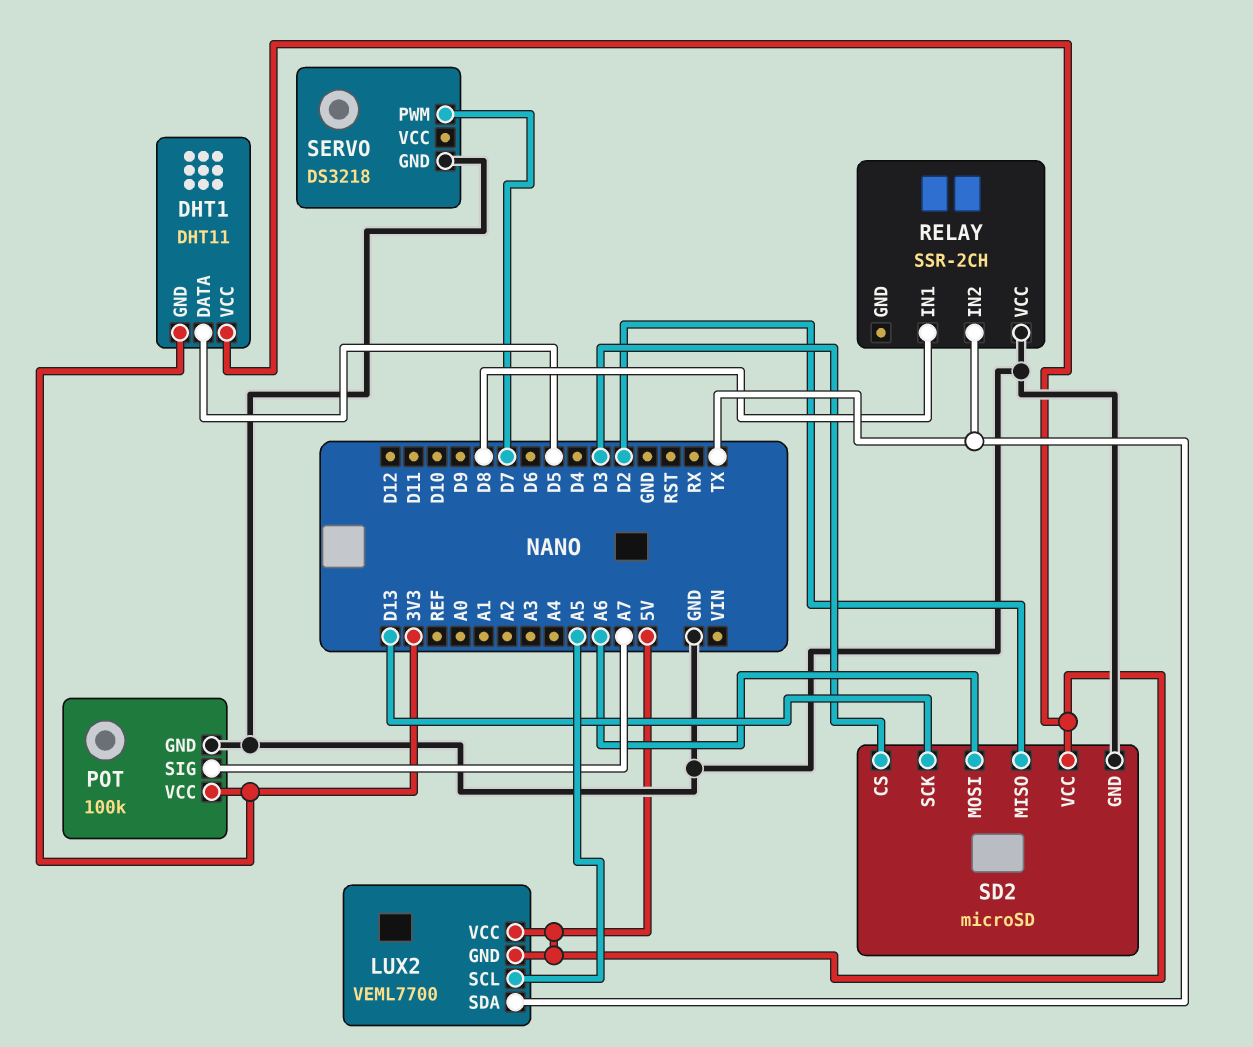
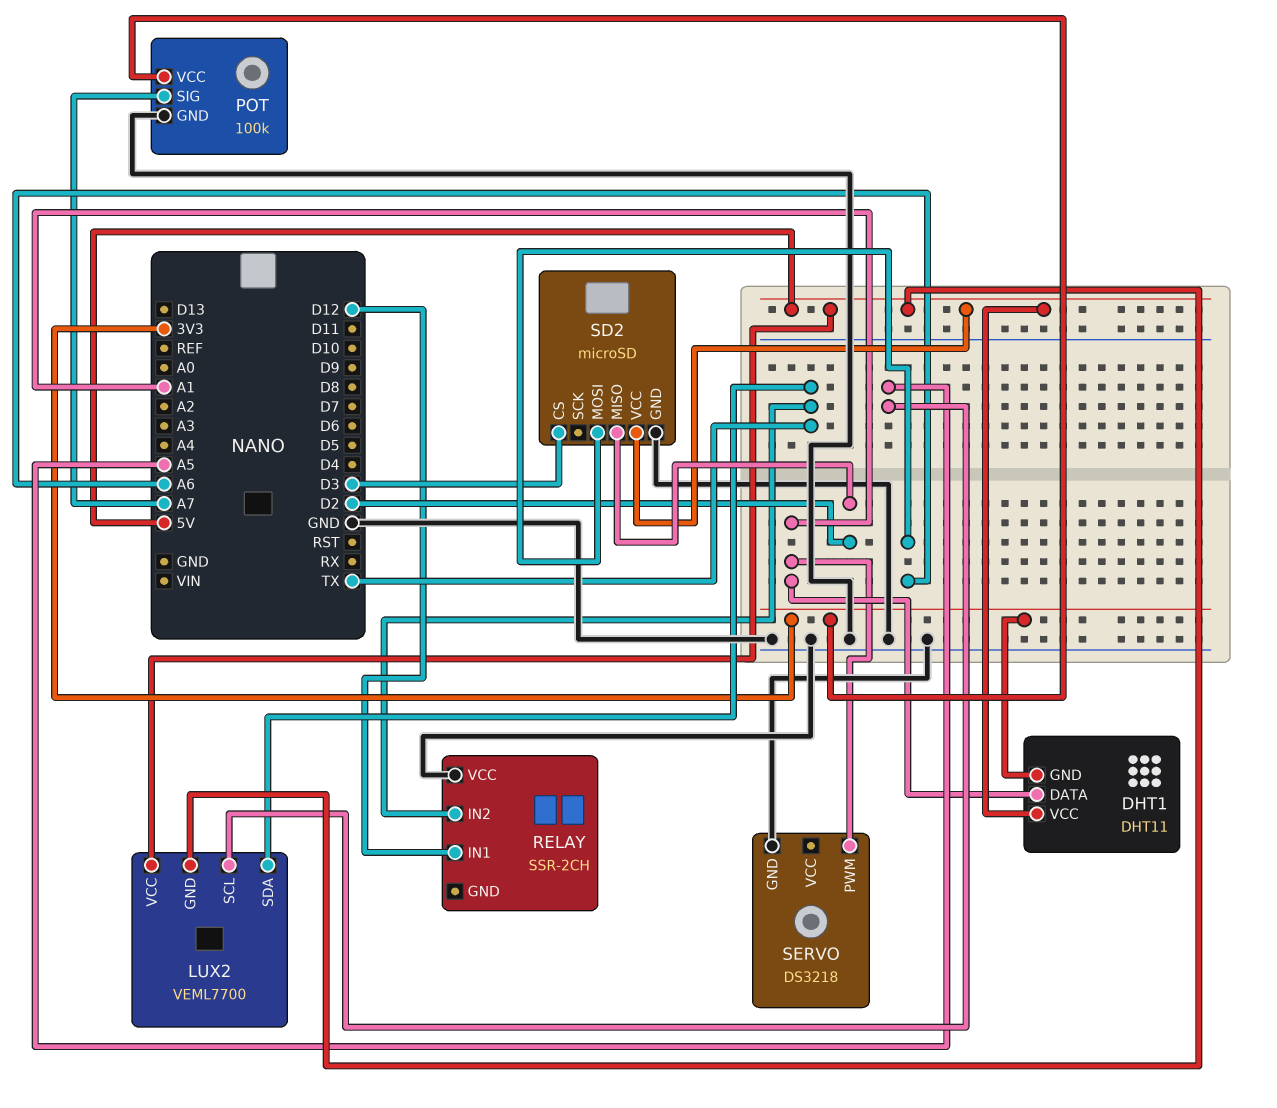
DHT1 pin DATA: D5 -> A1
RELAY pin IN1: D8 -> D12
SD2 pin SCK: D13 -> none
SERVO pin PWM: D7 -> A1

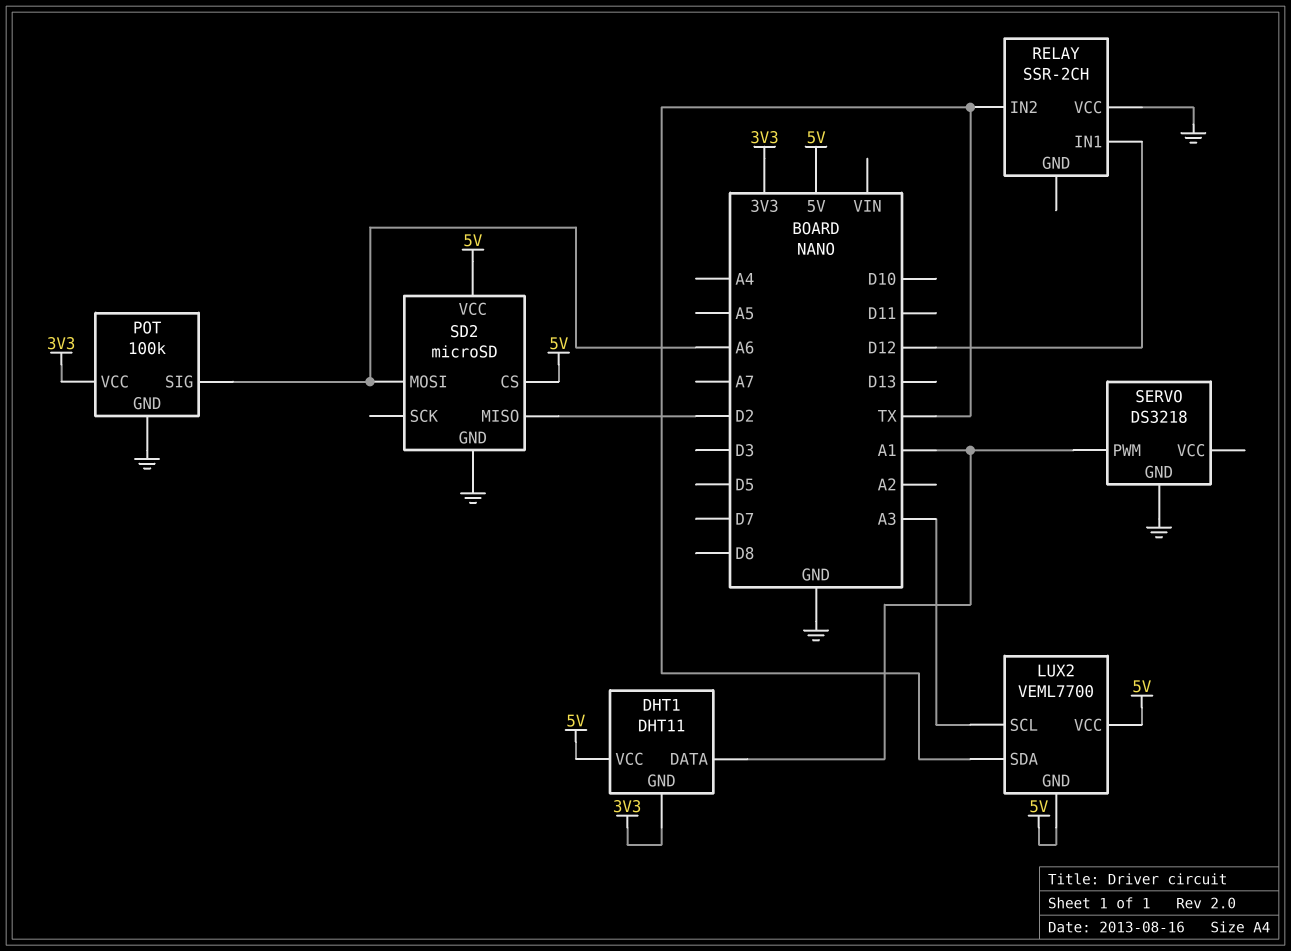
LUX2 pin SCL: A5 -> A3
POT pin SIG: A7 -> A6
SD2 pin CS: D3 -> 5V

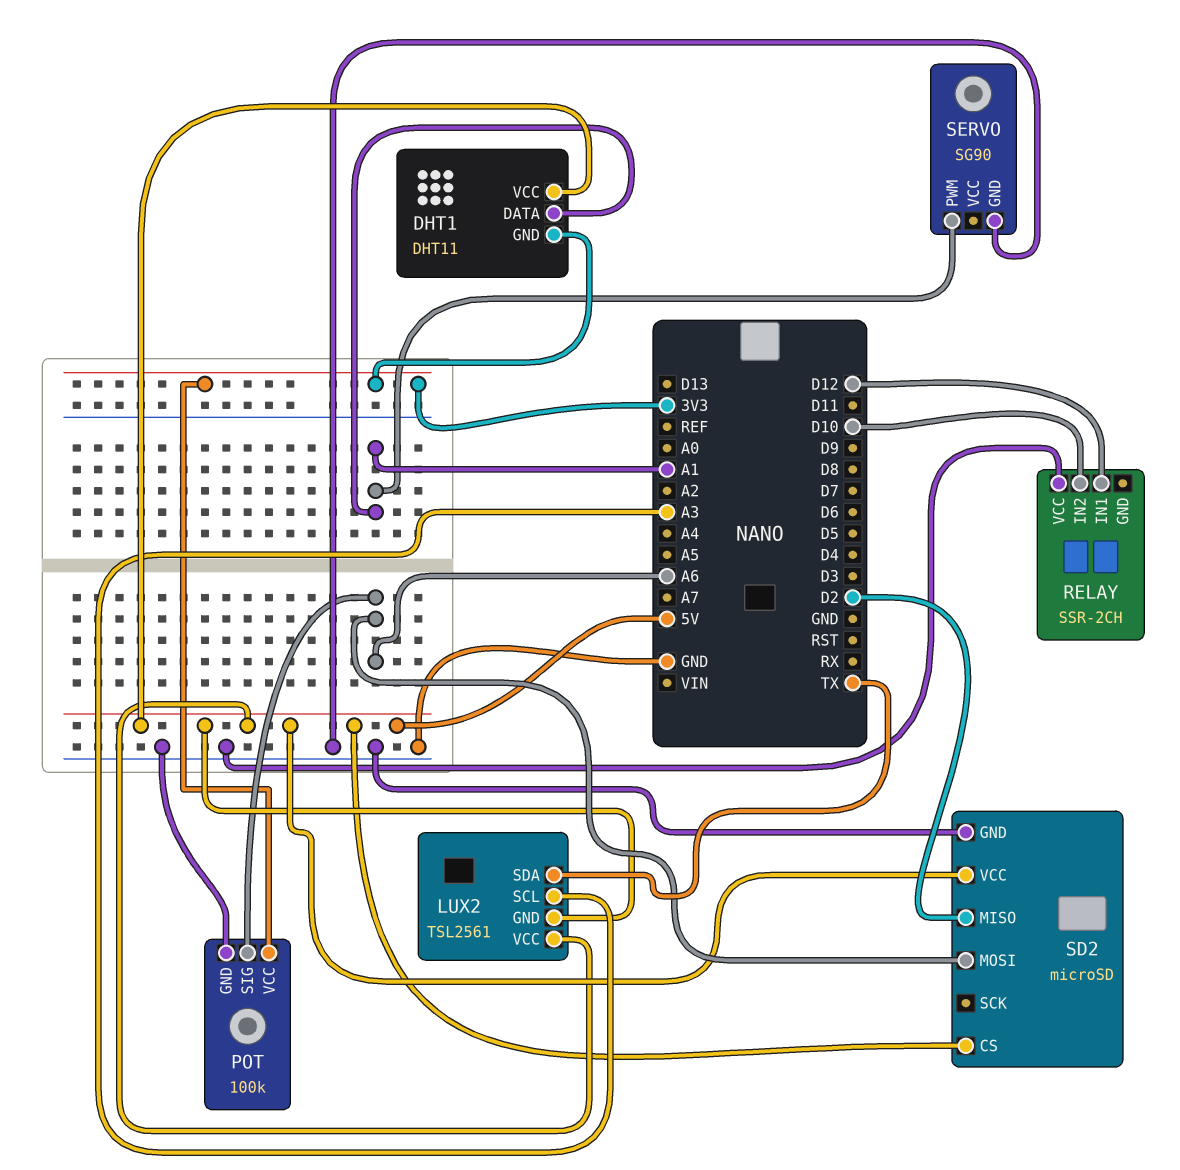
LUX2: VEML7700 -> TSL2561
RELAY pin IN2: TX -> D10
SERVO: DS3218 -> SG90

